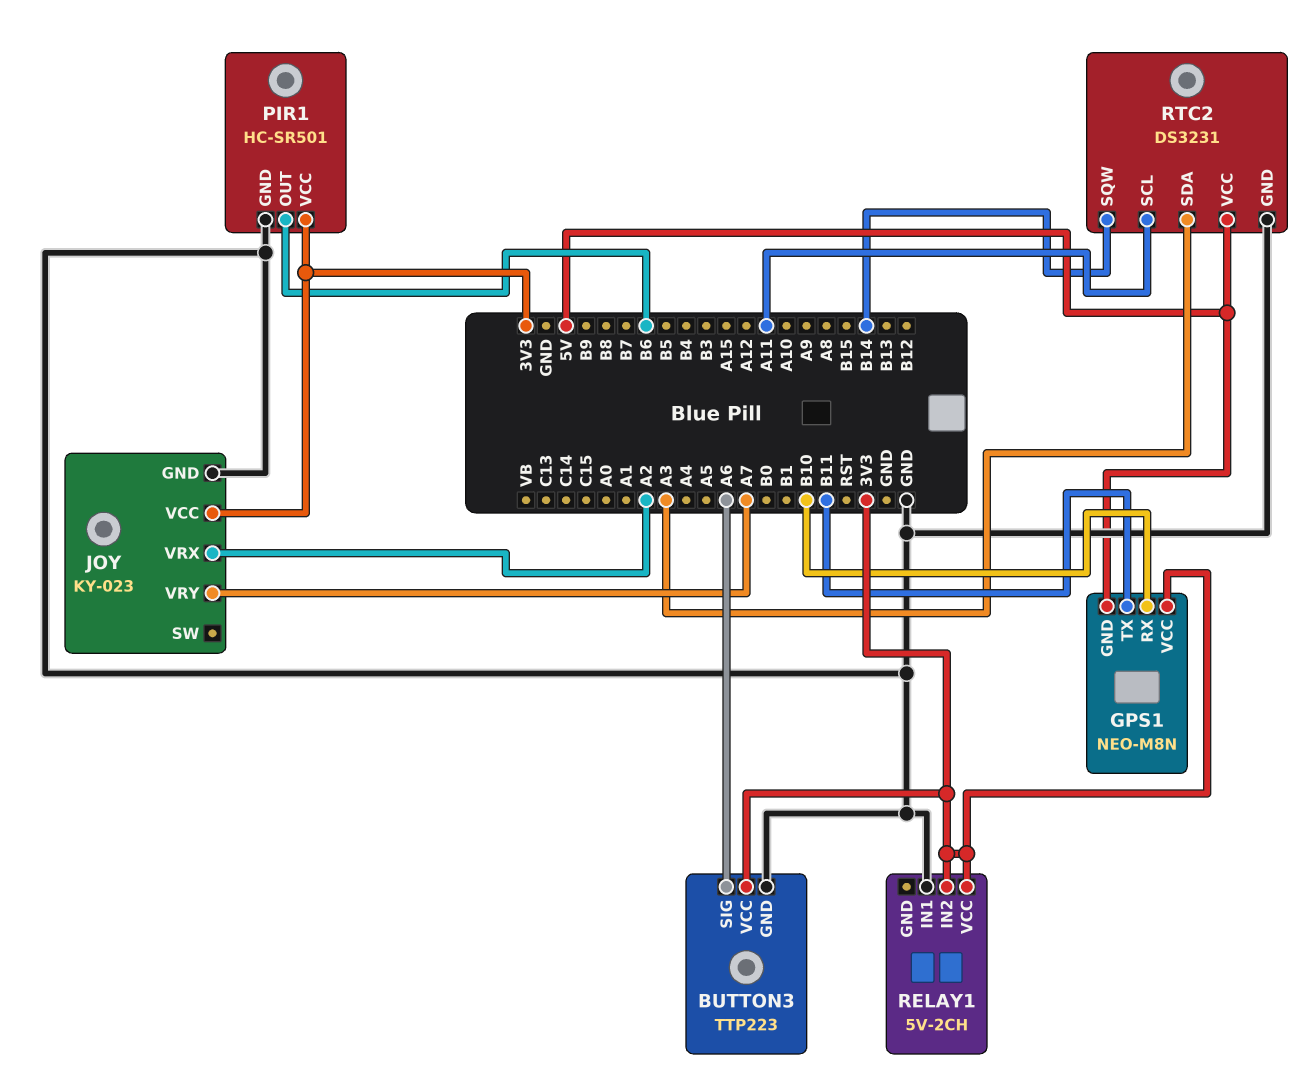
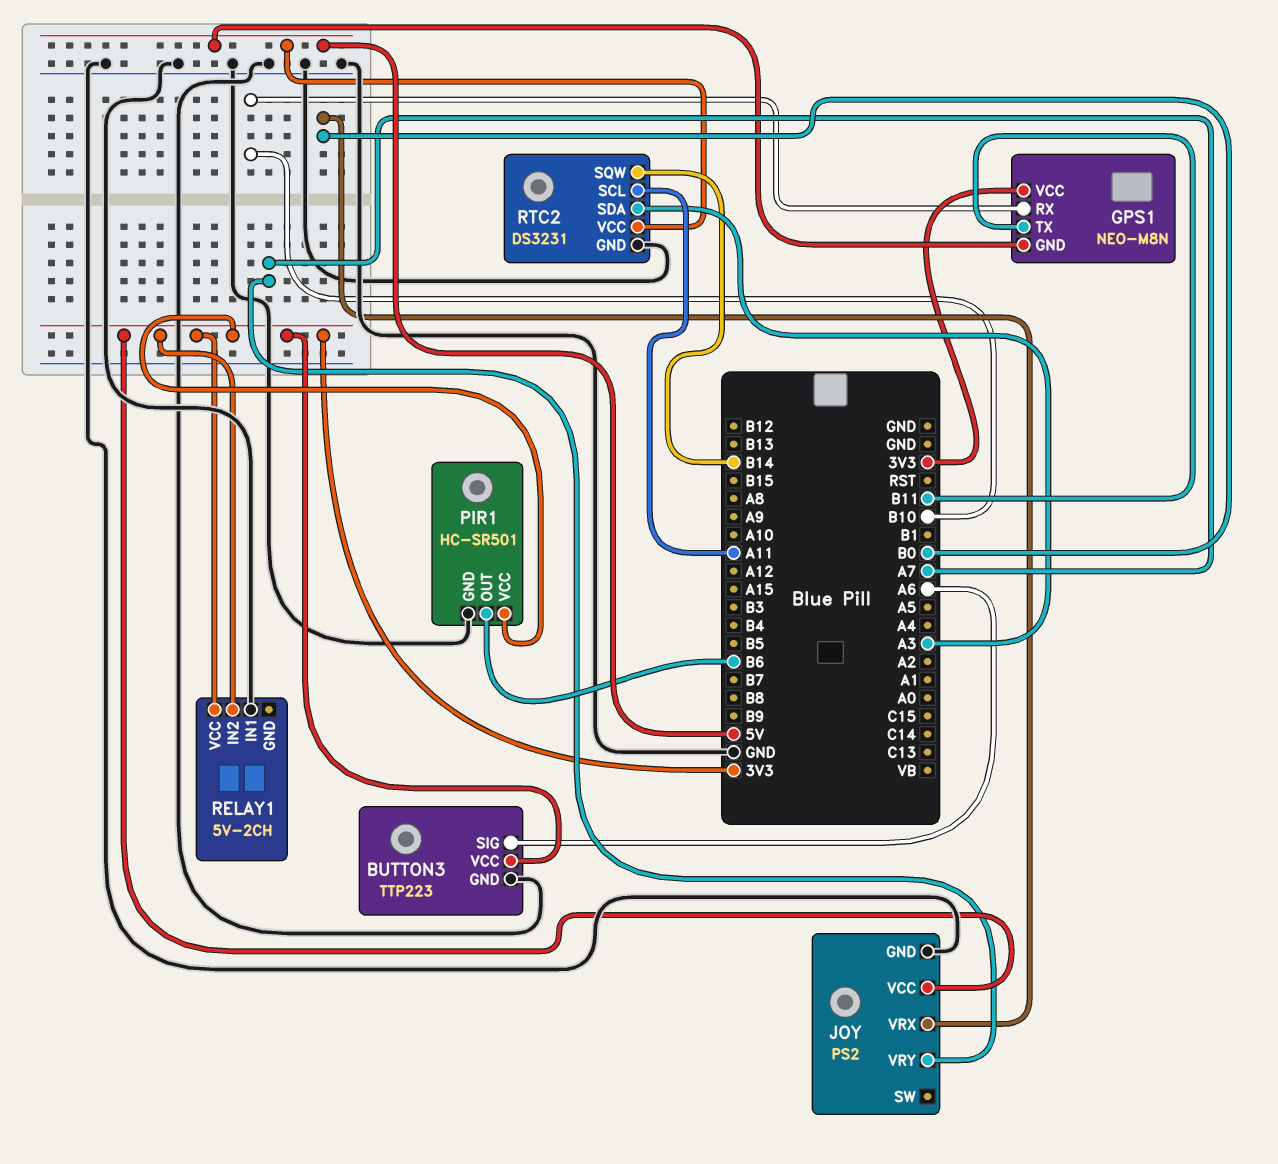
JOY: KY-023 -> PS2
JOY pin VRX: A2 -> B0

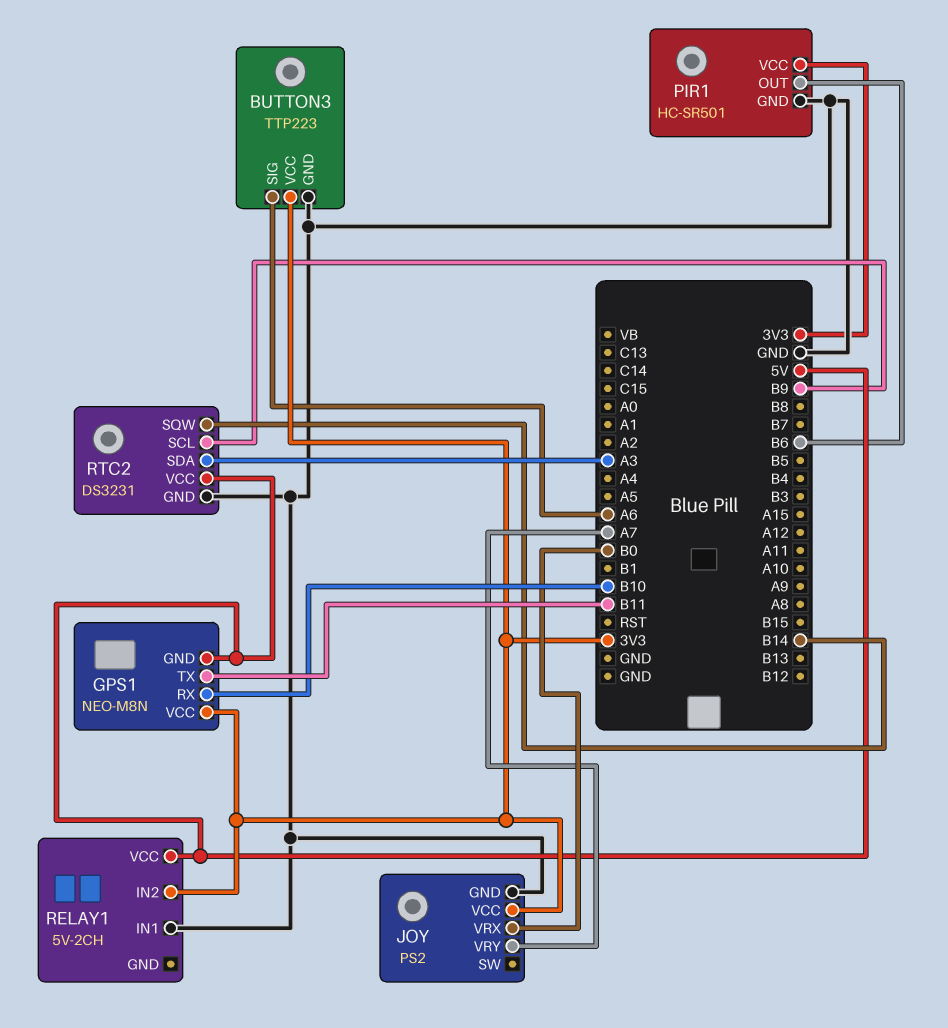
RELAY1 pin VCC: 3V3 -> 5V
RTC2 pin SCL: A11 -> B9

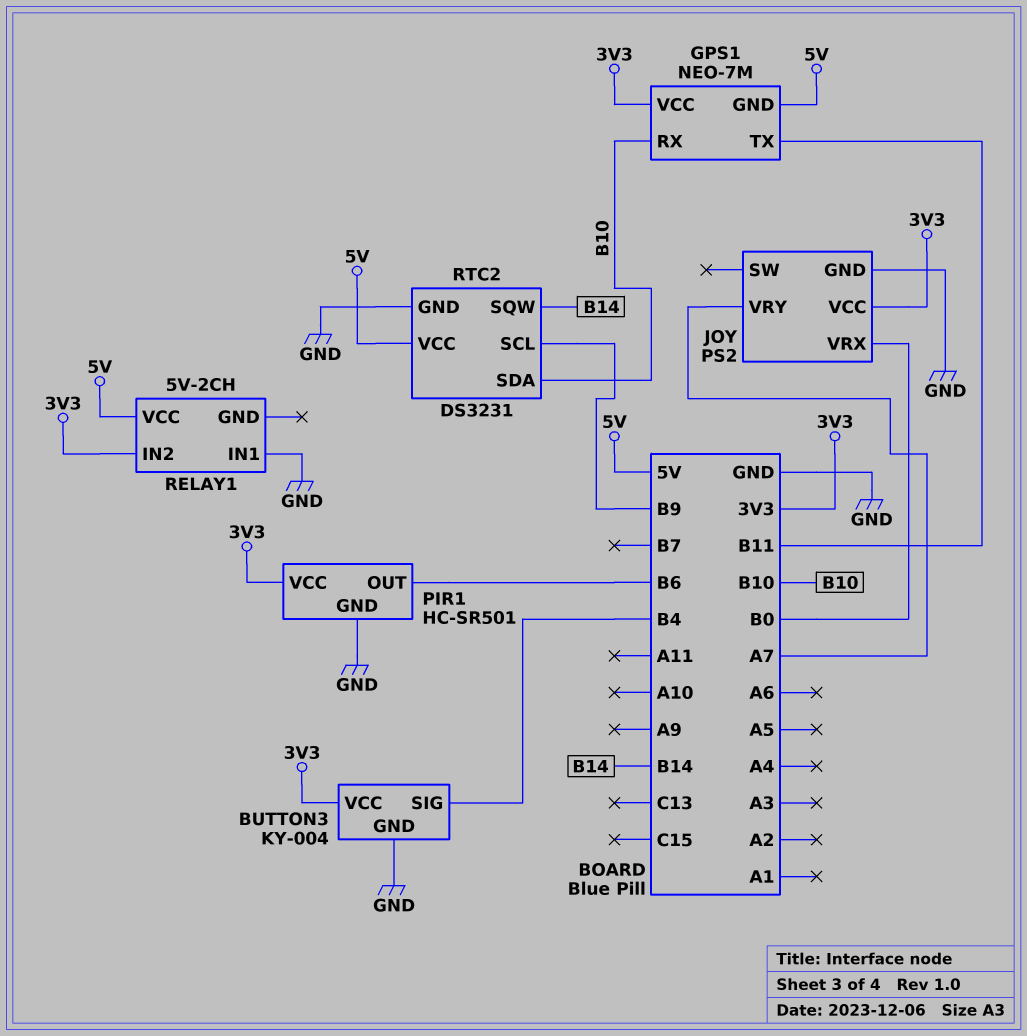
BUTTON3: TTP223 -> KY-004
BUTTON3 pin SIG: A6 -> B4
GPS1: NEO-M8N -> NEO-7M
RTC2 pin SDA: A3 -> B10

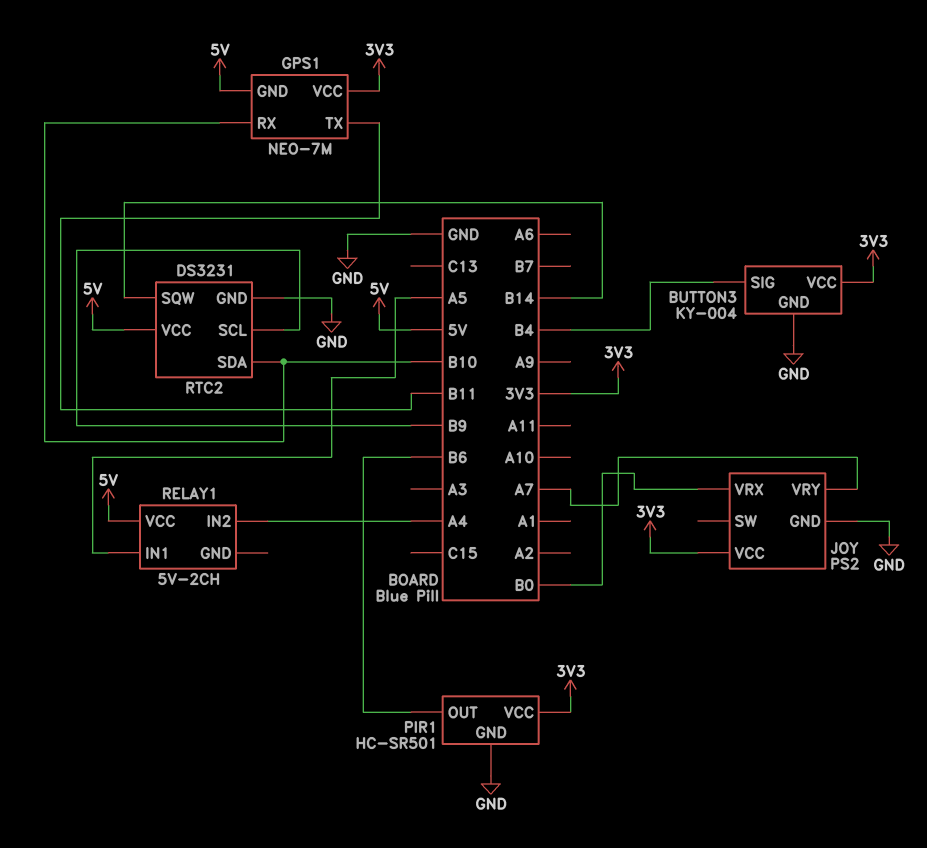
RELAY1 pin IN1: GND -> A5
RELAY1 pin IN2: 3V3 -> A4

